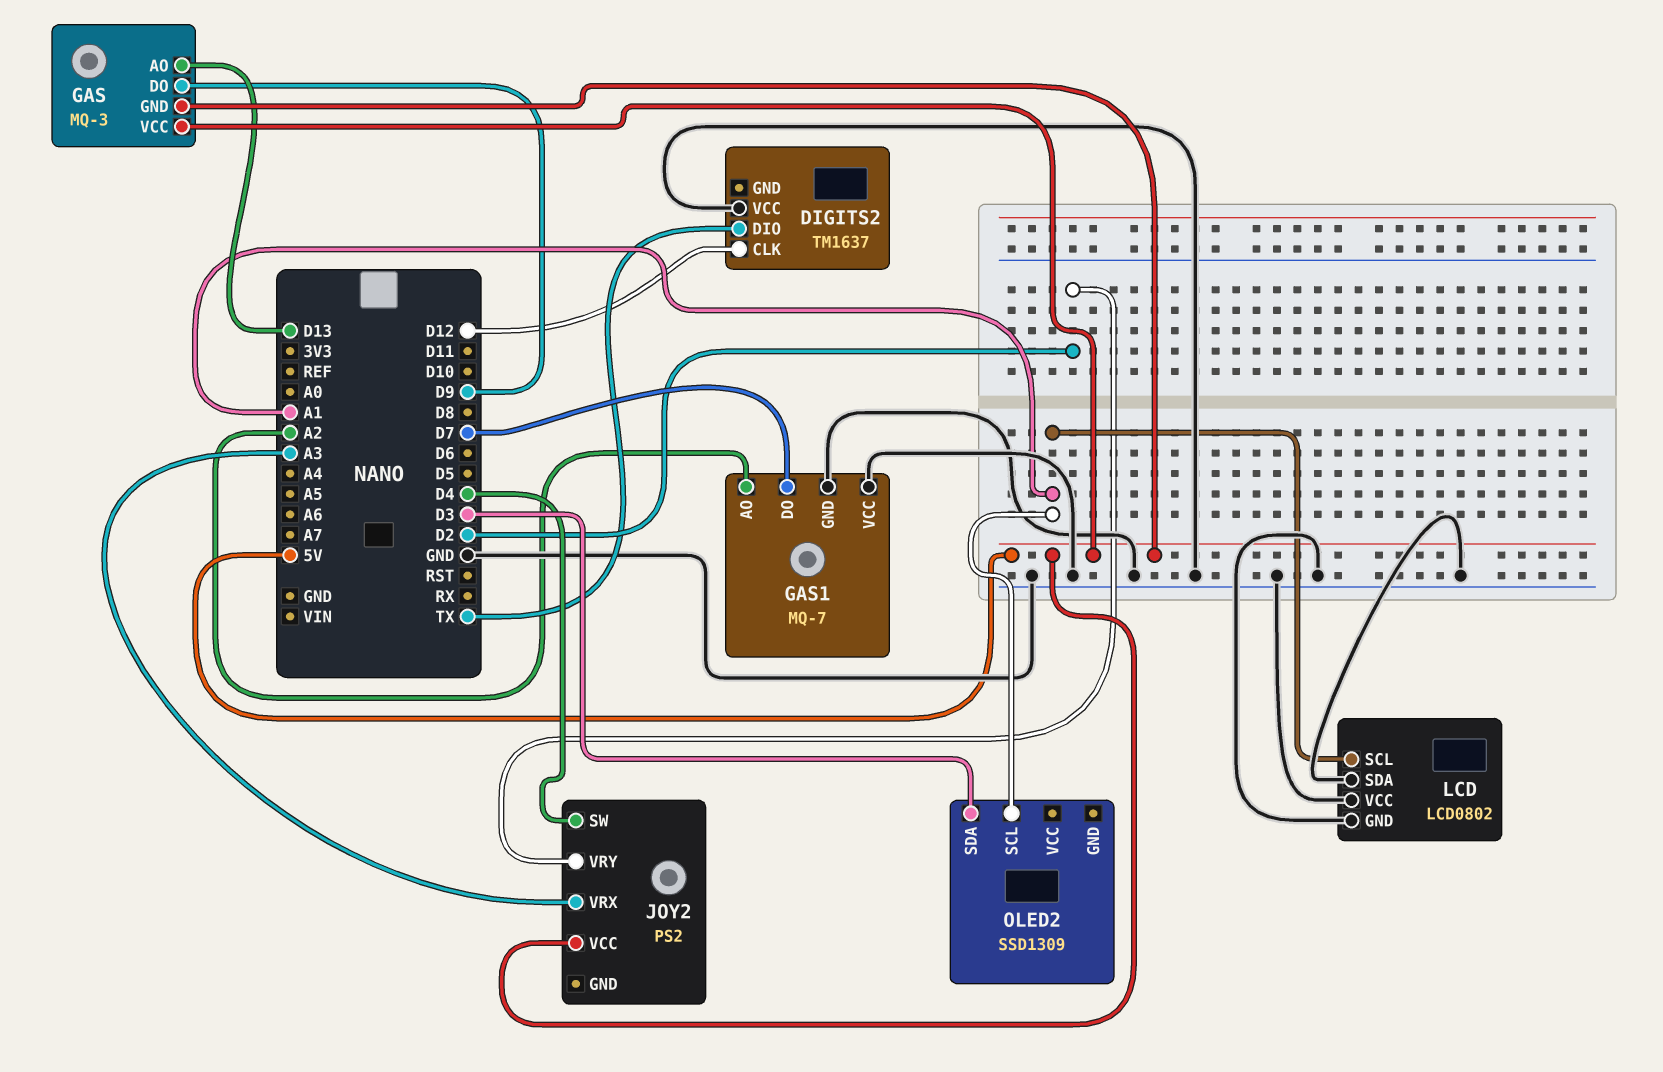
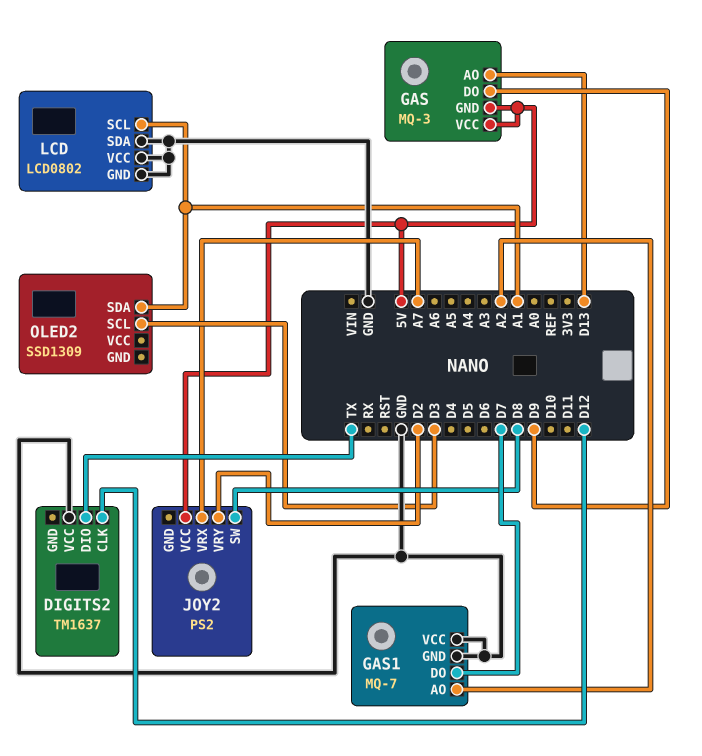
JOY2 pin SW: D4 -> D8
JOY2 pin VRX: A3 -> A7
OLED2 pin SCL: A1 -> D3
OLED2 pin SDA: D3 -> A1

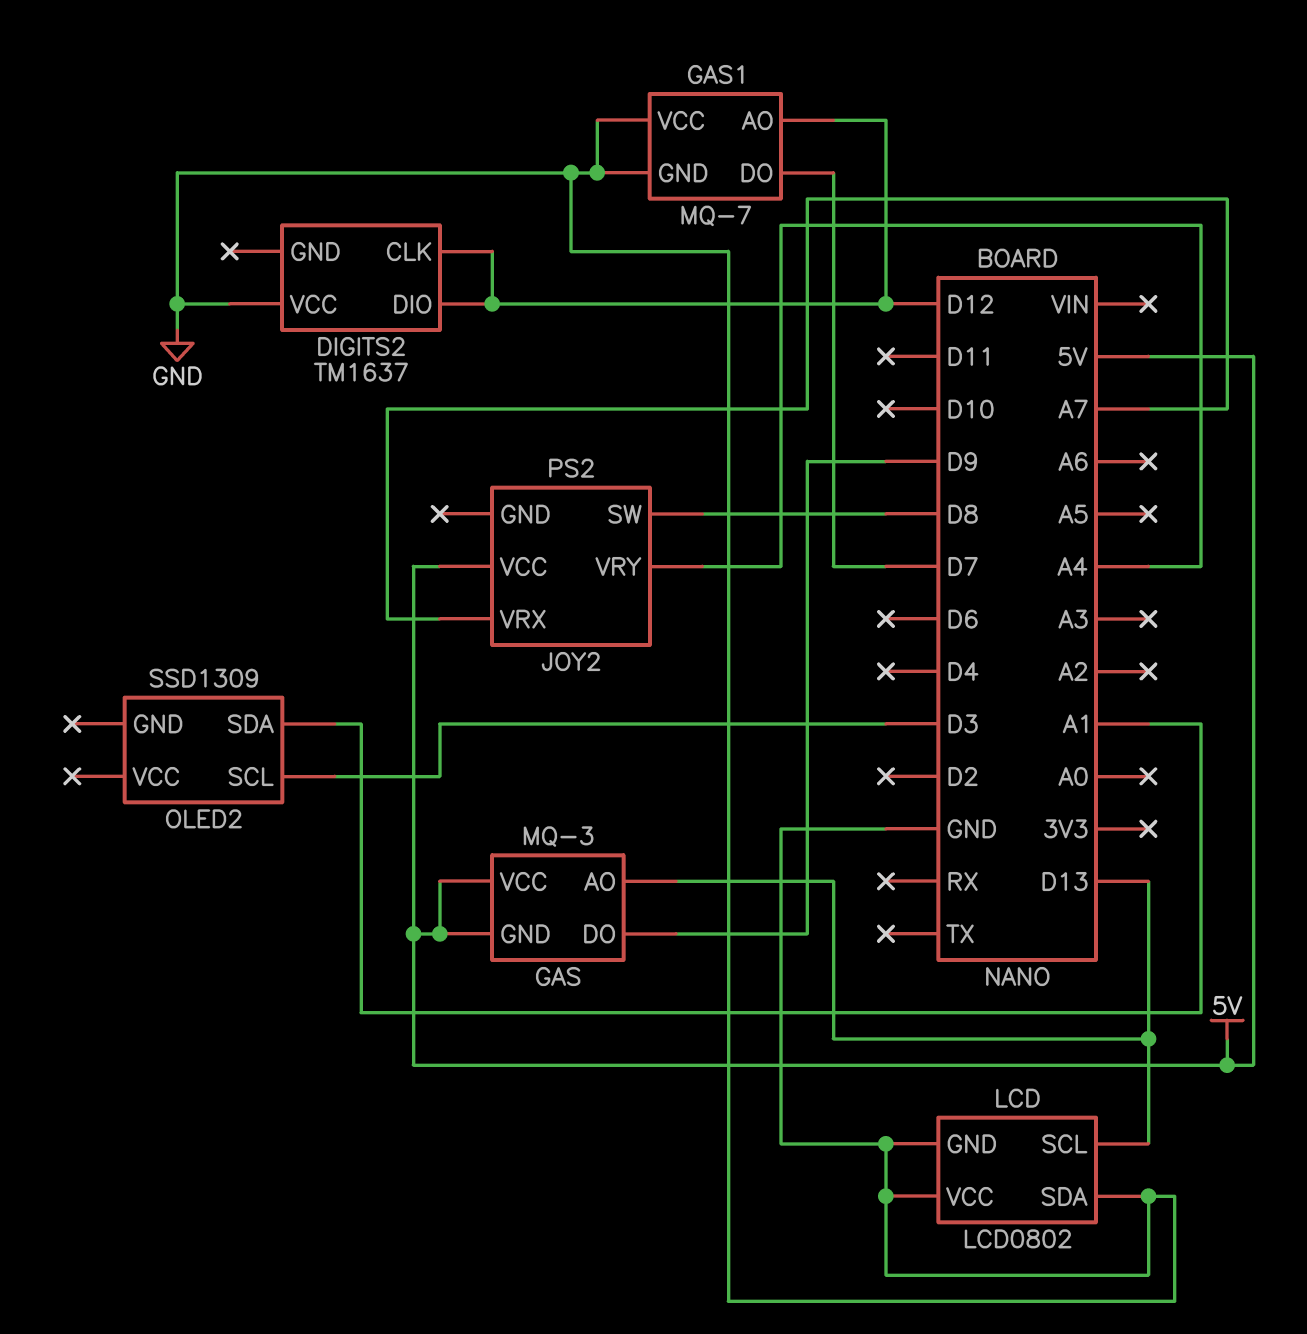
DIGITS2 pin DIO: TX -> D12
GAS1 pin AO: A2 -> D12
JOY2 pin VRY: D2 -> A4
LCD pin SCL: A1 -> D13

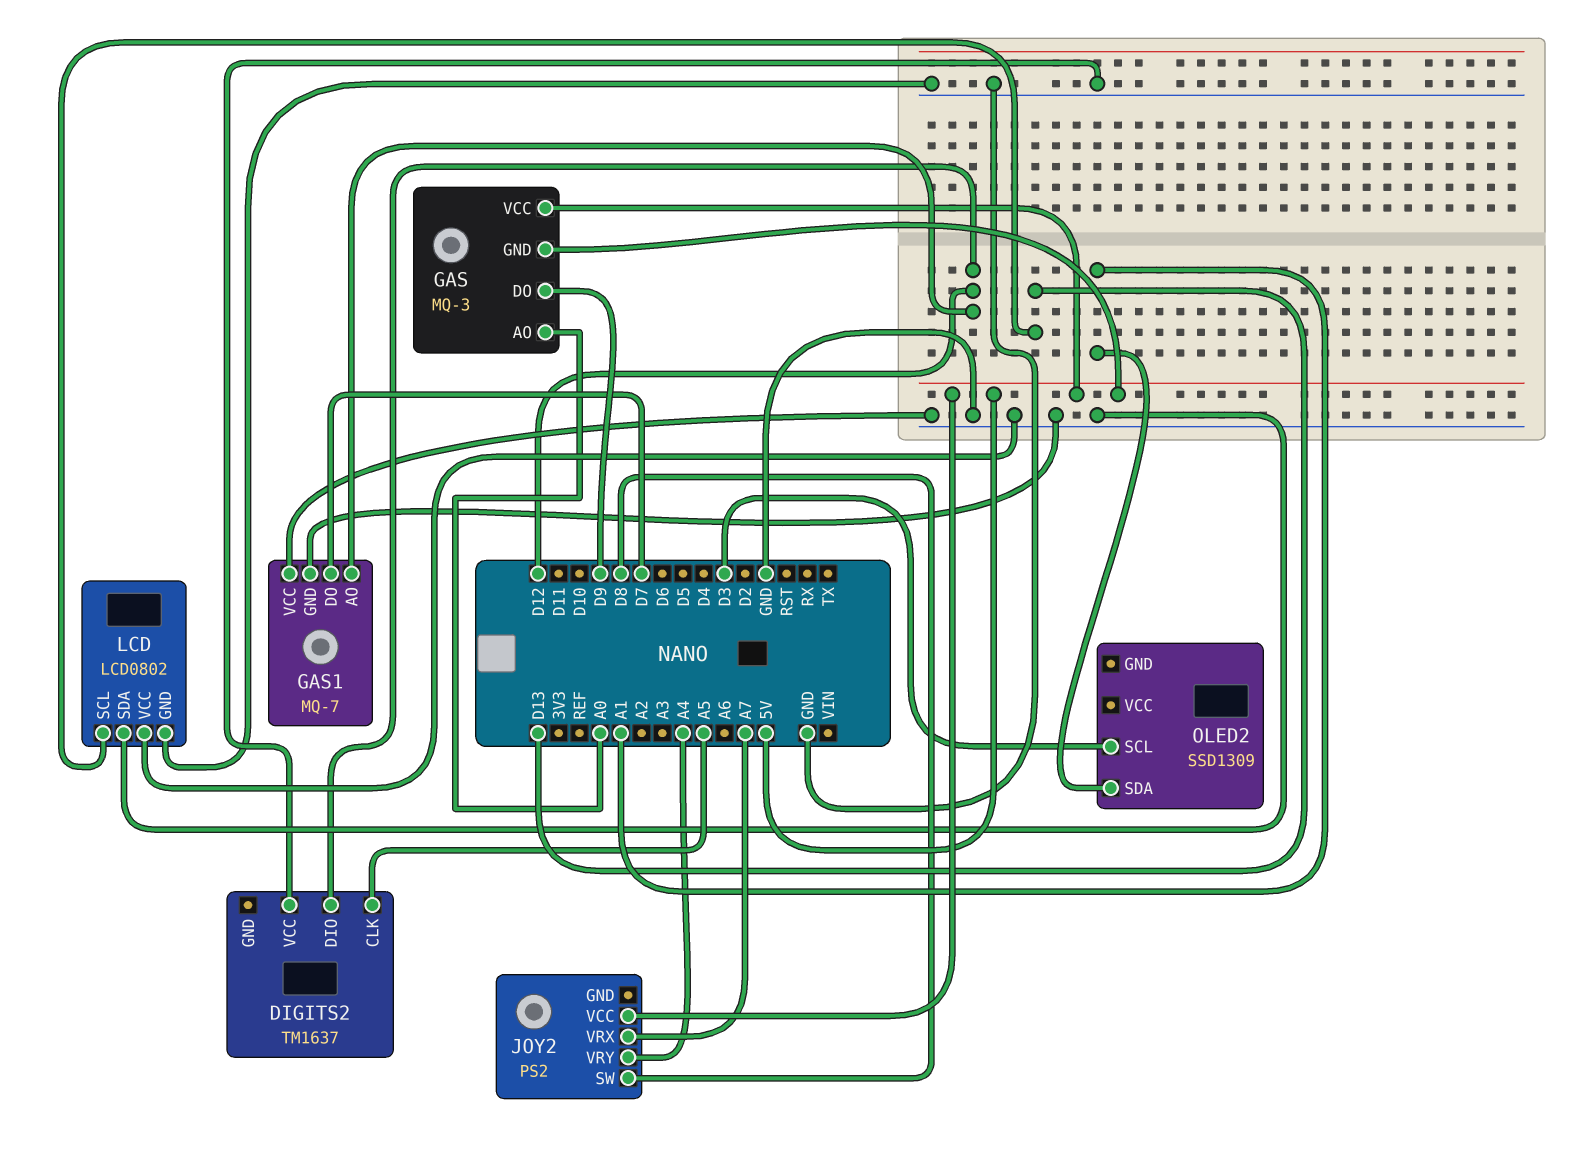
DIGITS2 pin CLK: D12 -> A5
GAS pin AO: D13 -> A0

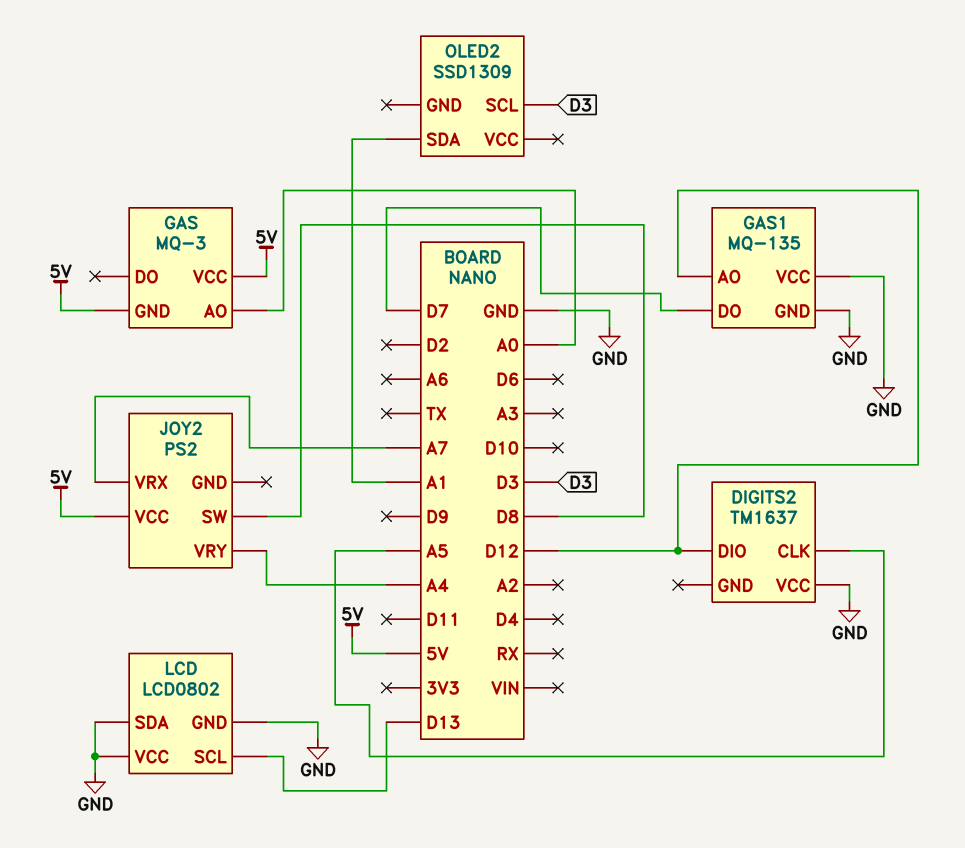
GAS pin DO: D9 -> none
GAS1: MQ-7 -> MQ-135

